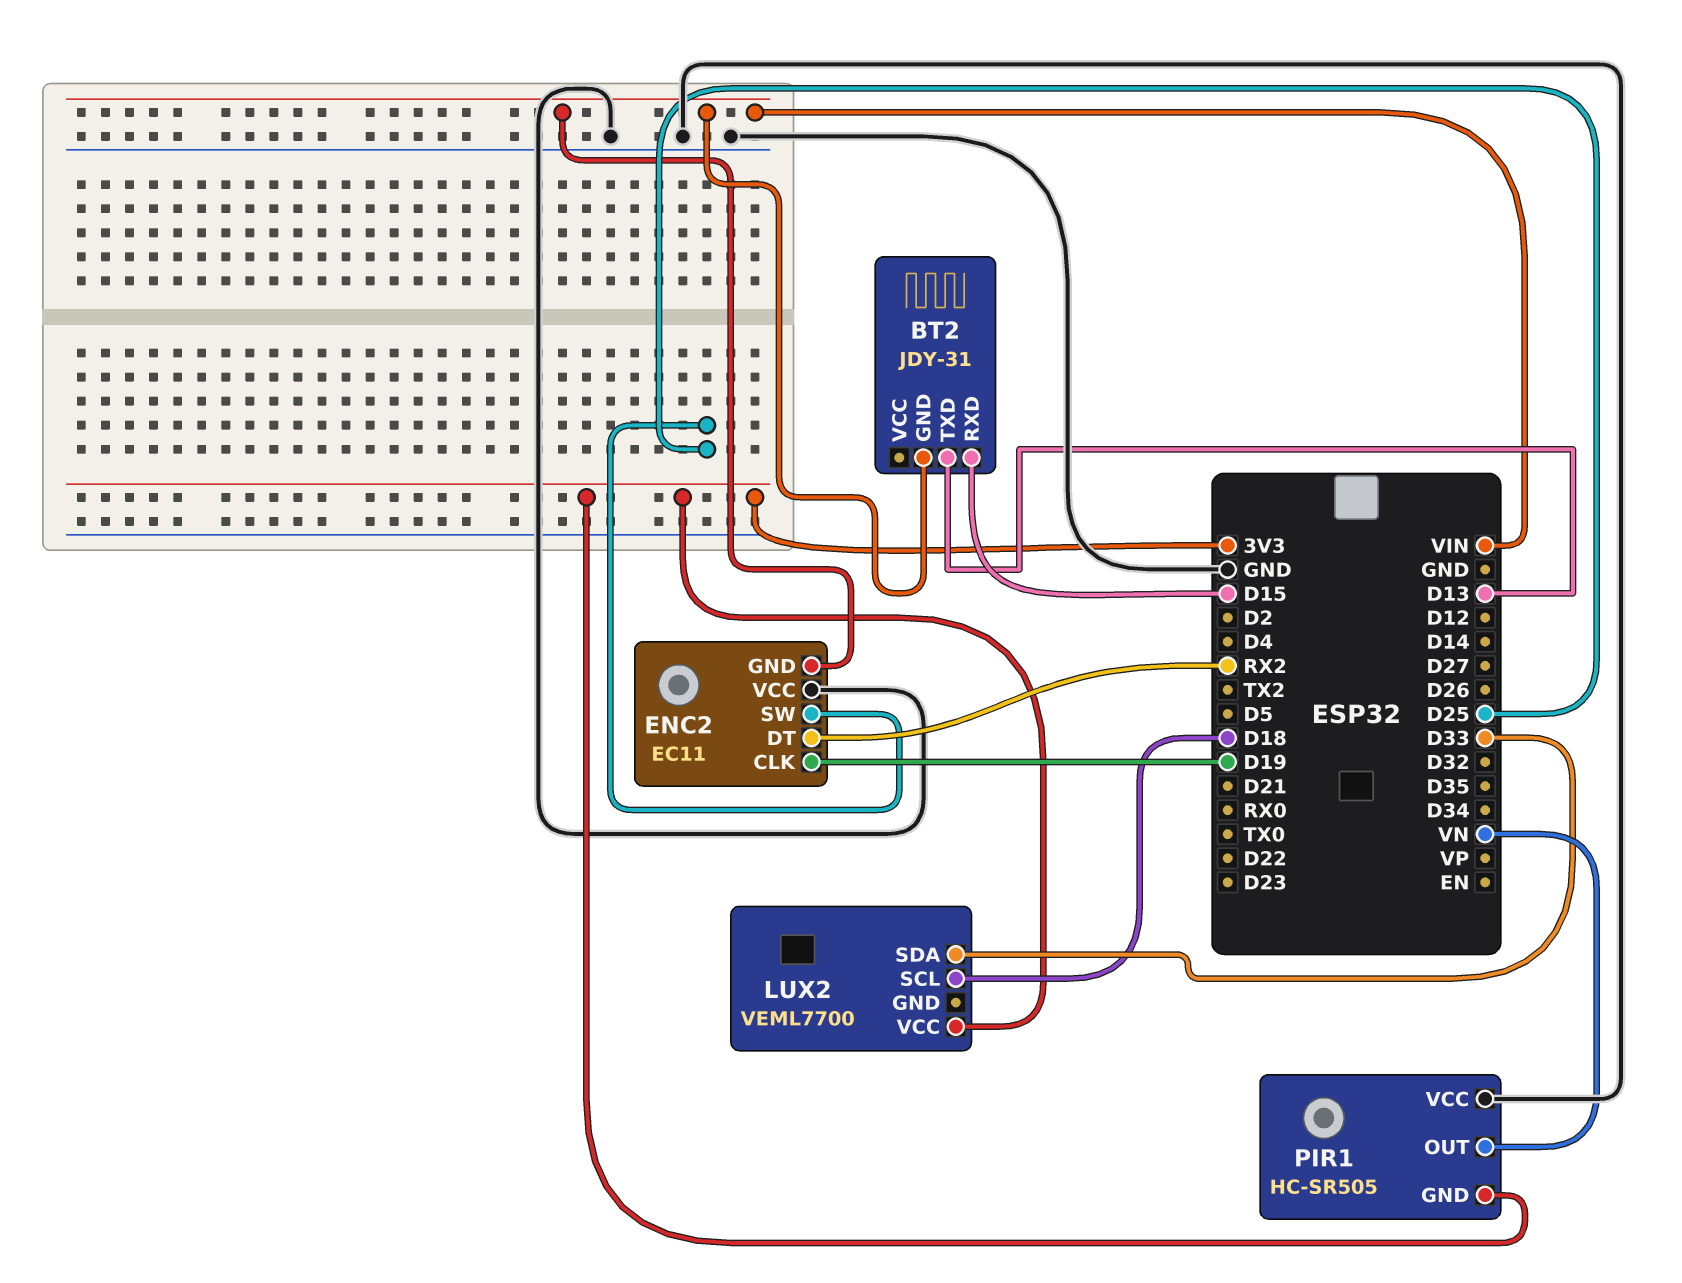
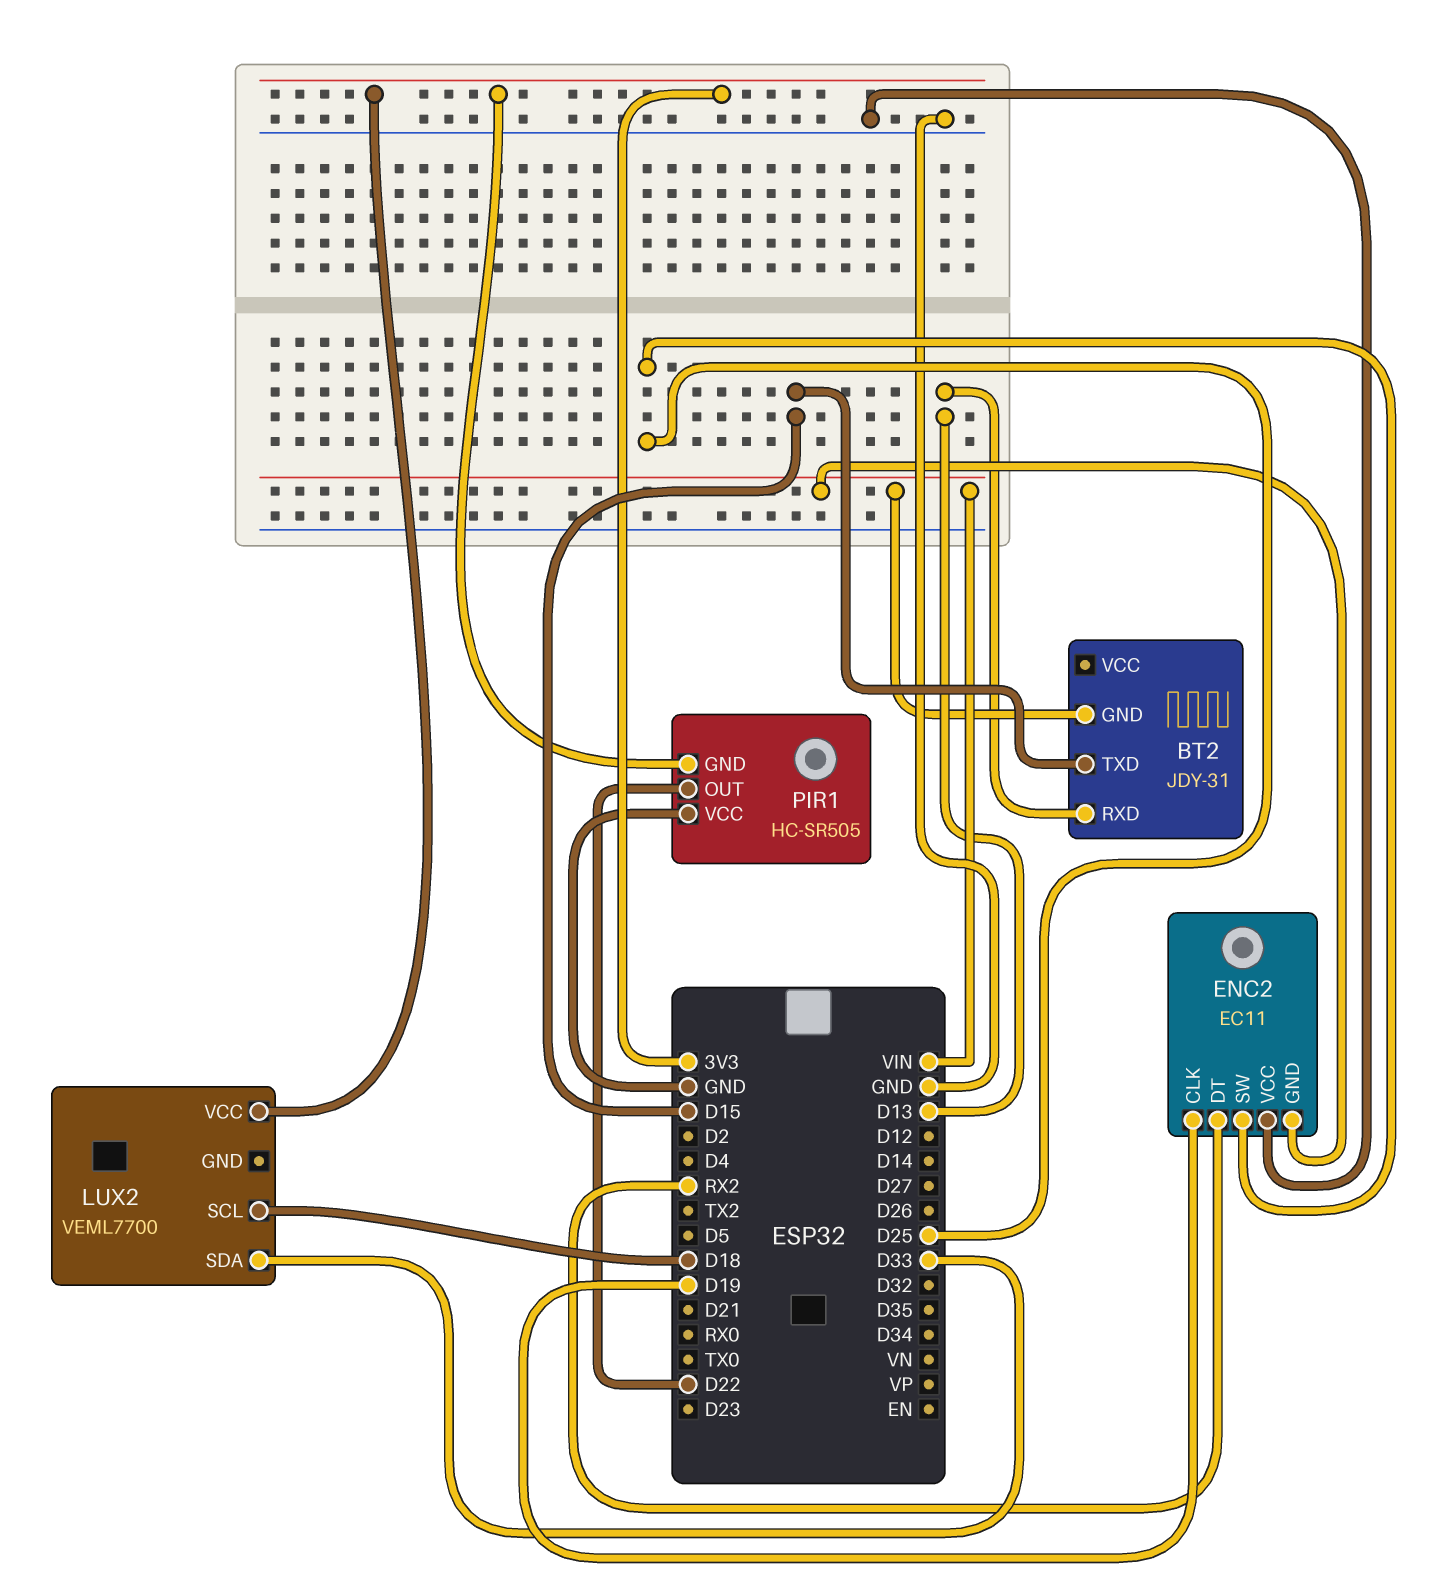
BT2 pin RXD: D15 -> D13
BT2 pin TXD: D13 -> D15
PIR1 pin OUT: VN -> D22

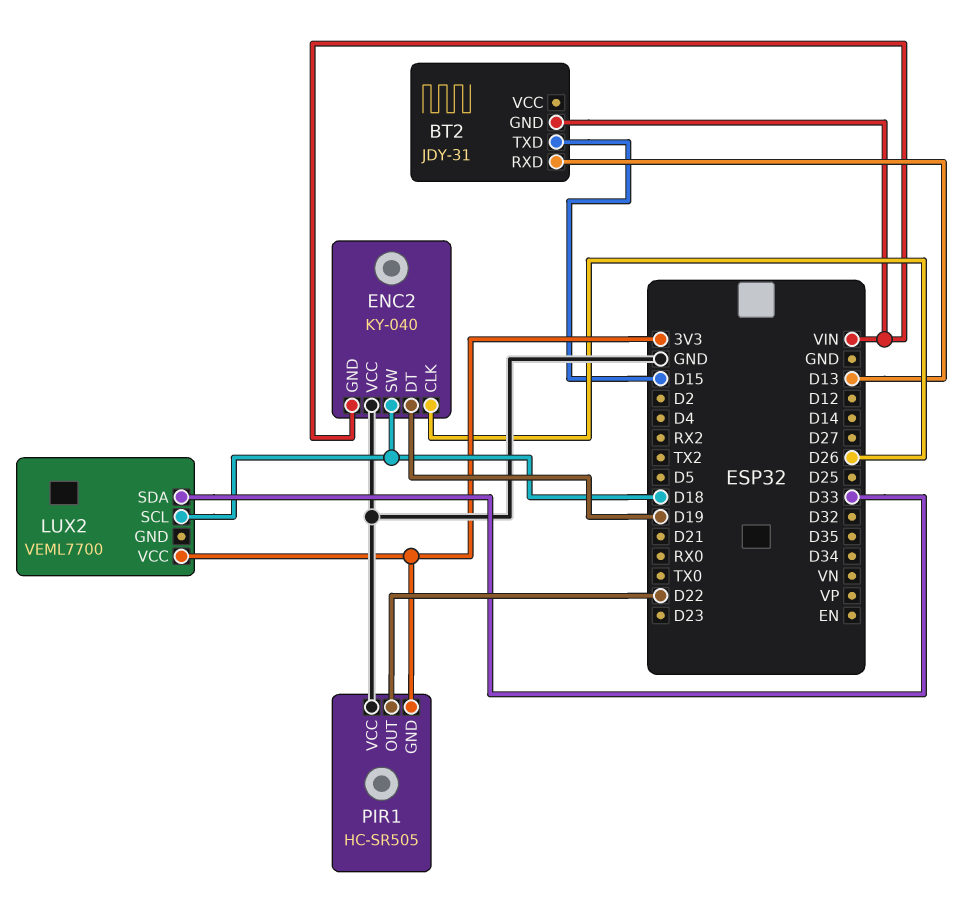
ENC2: EC11 -> KY-040
ENC2 pin CLK: D19 -> D26
ENC2 pin DT: RX2 -> D19
ENC2 pin SW: D25 -> D18

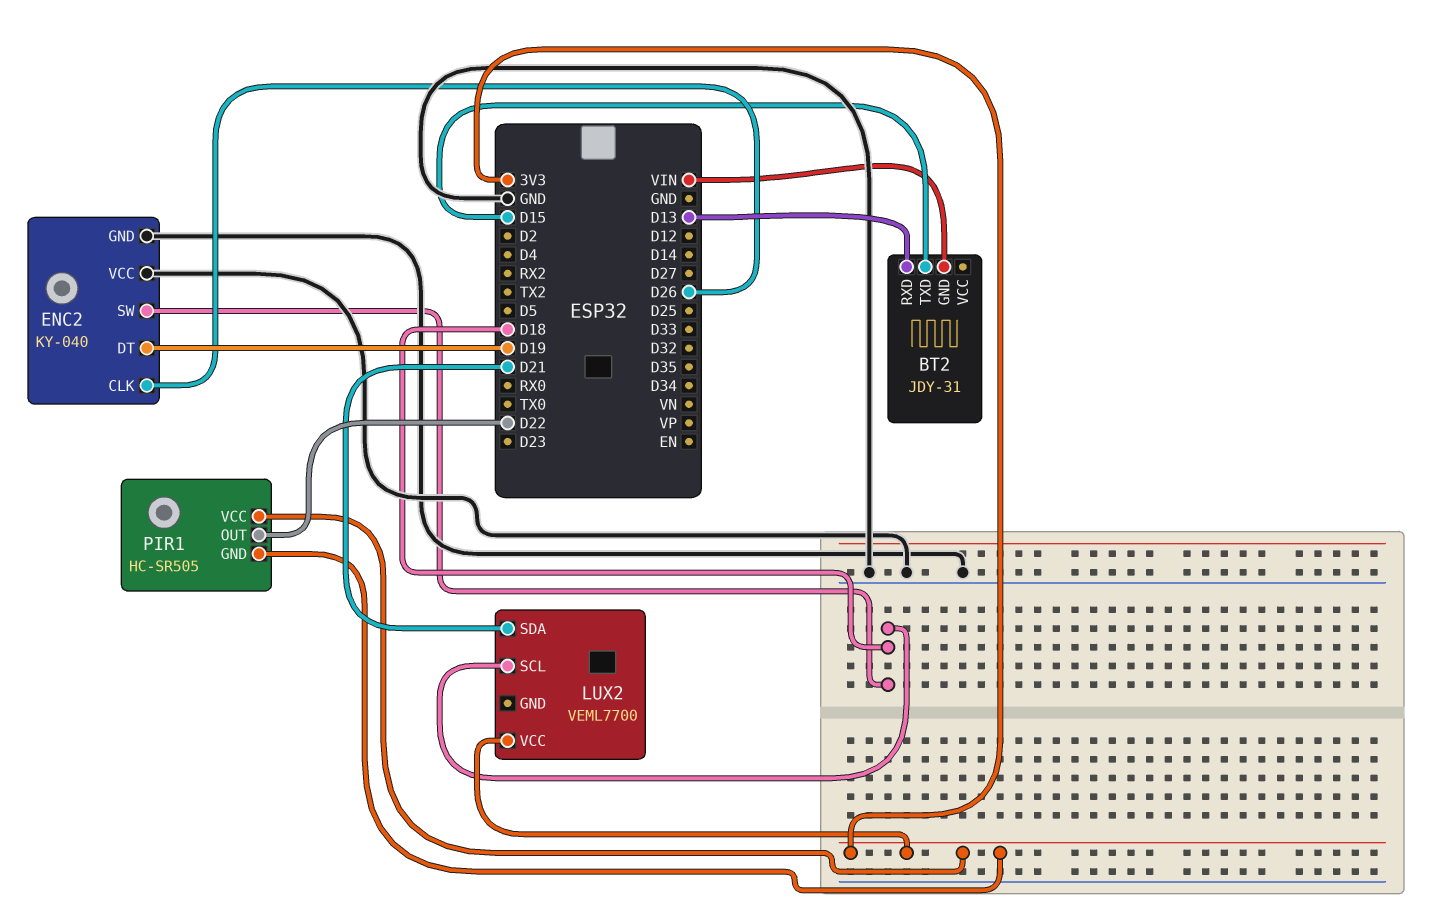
ENC2 pin GND: VIN -> GND
LUX2 pin SDA: D33 -> D21
PIR1 pin VCC: GND -> 3V3

